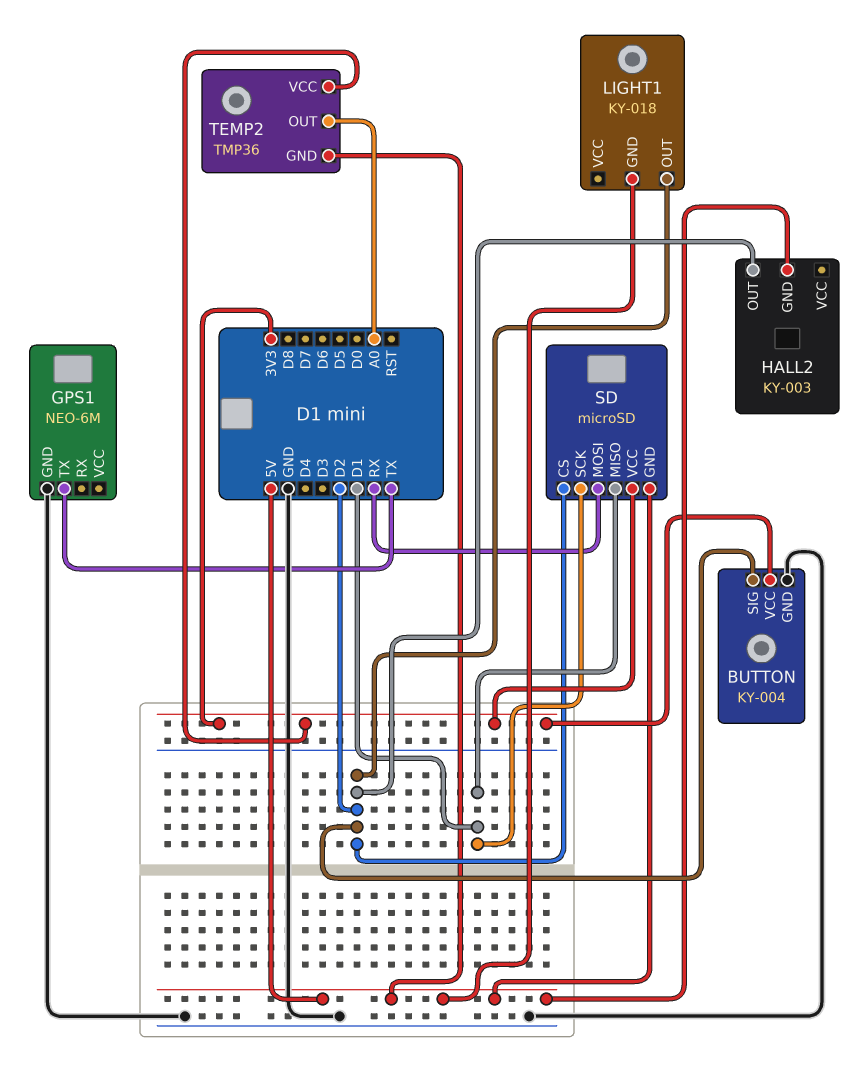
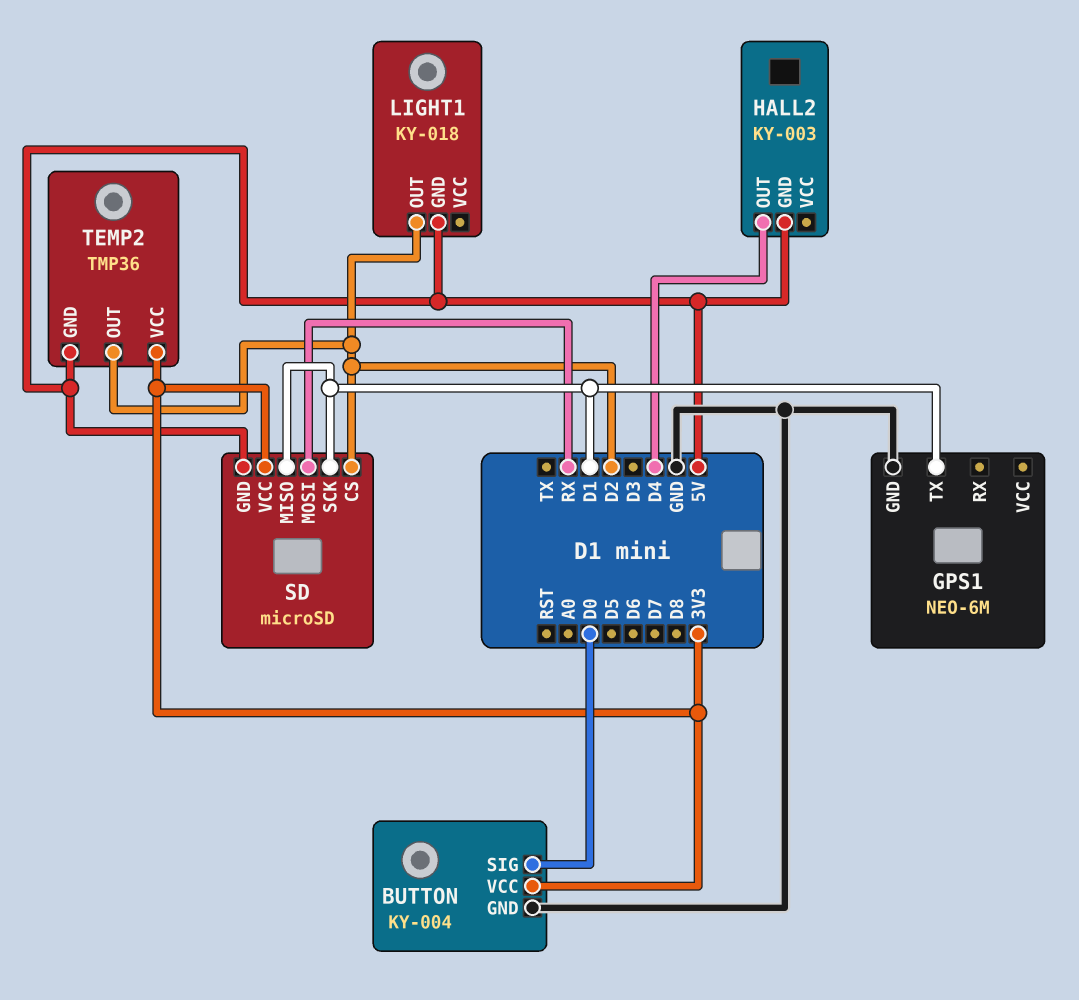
BUTTON pin SIG: D2 -> D0
GPS1 pin TX: TX -> D1
HALL2 pin OUT: D2 -> D4
TEMP2 pin OUT: A0 -> D2

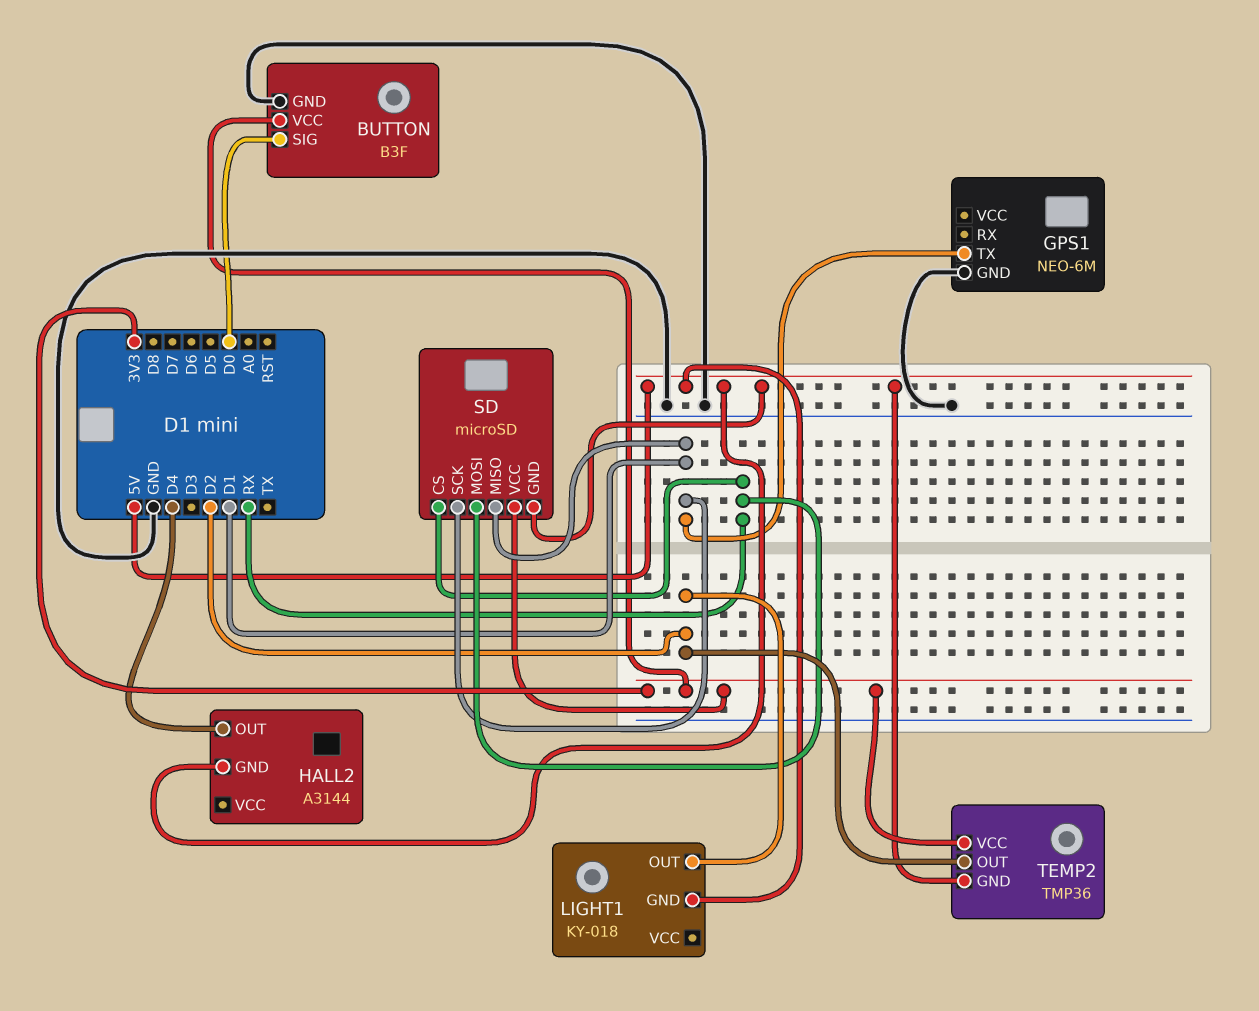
BUTTON: KY-004 -> B3F
HALL2: KY-003 -> A3144
SD pin CS: D2 -> RX

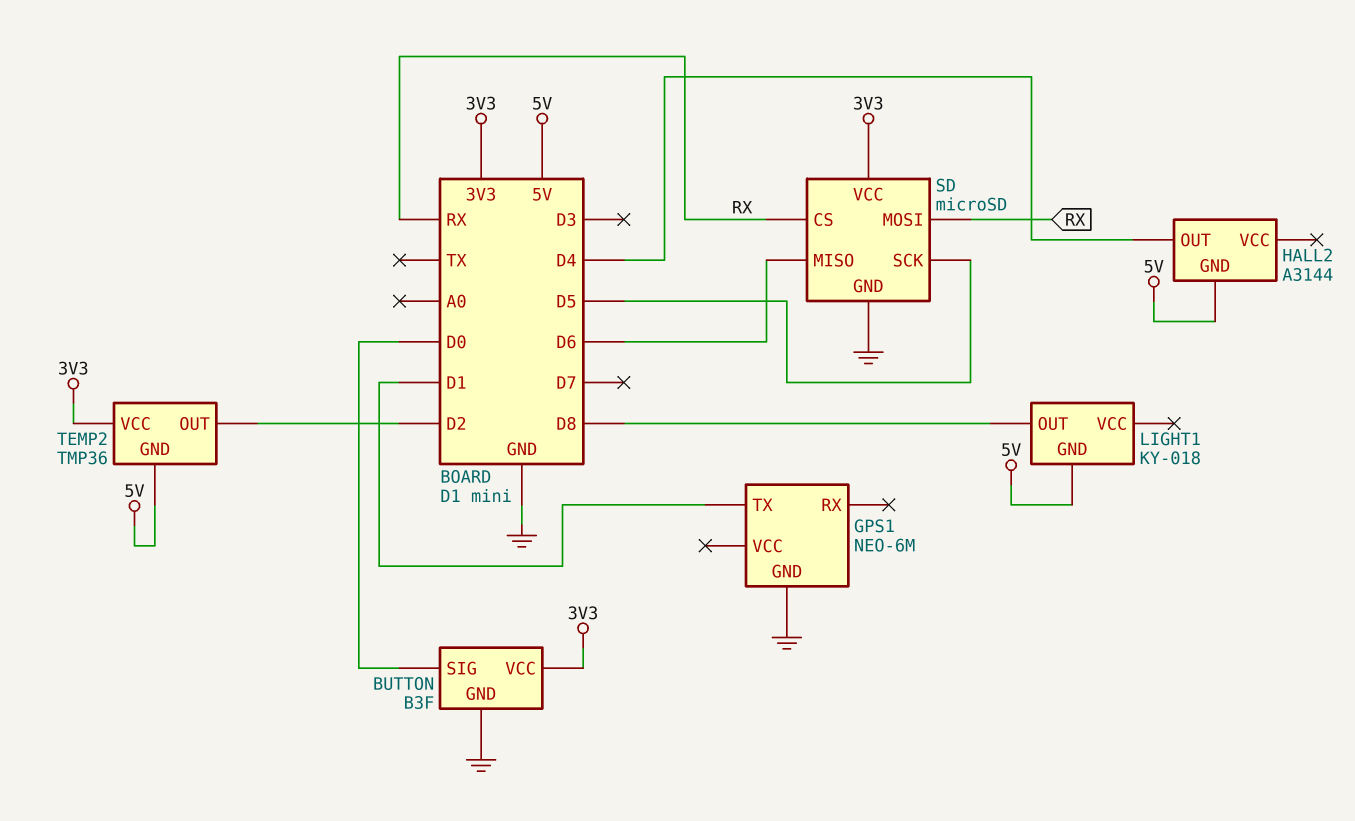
LIGHT1 pin OUT: D2 -> D8
SD pin GND: 5V -> GND
SD pin MISO: D1 -> D6
SD pin SCK: D1 -> D5

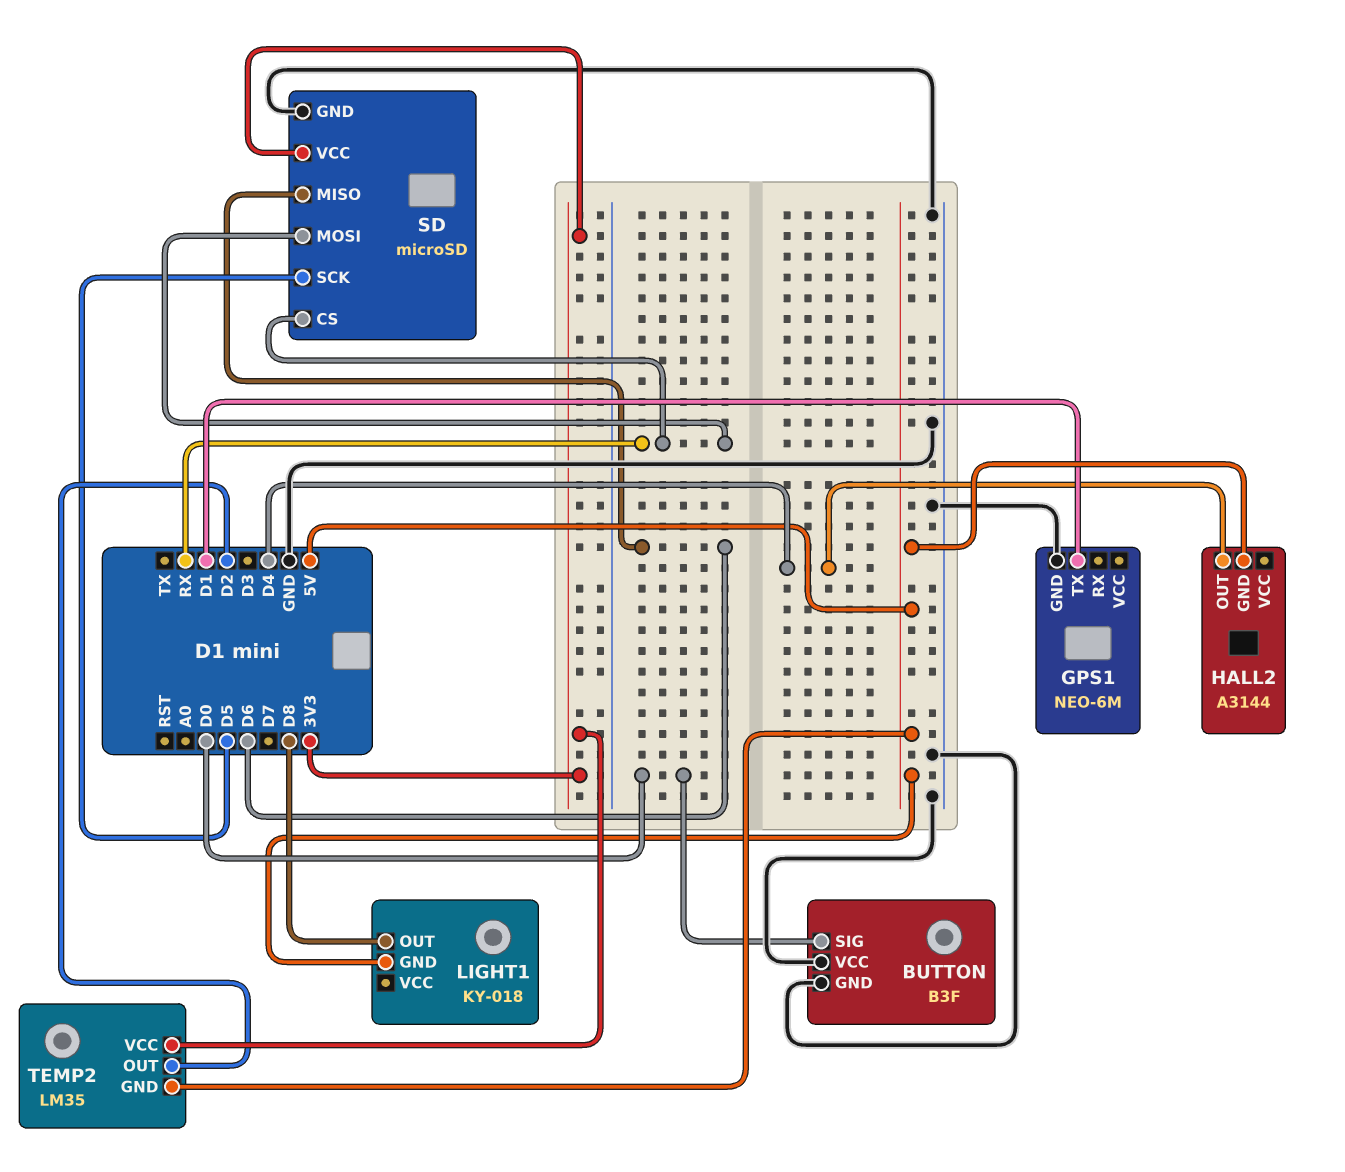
BUTTON pin VCC: 3V3 -> GND
TEMP2: TMP36 -> LM35

